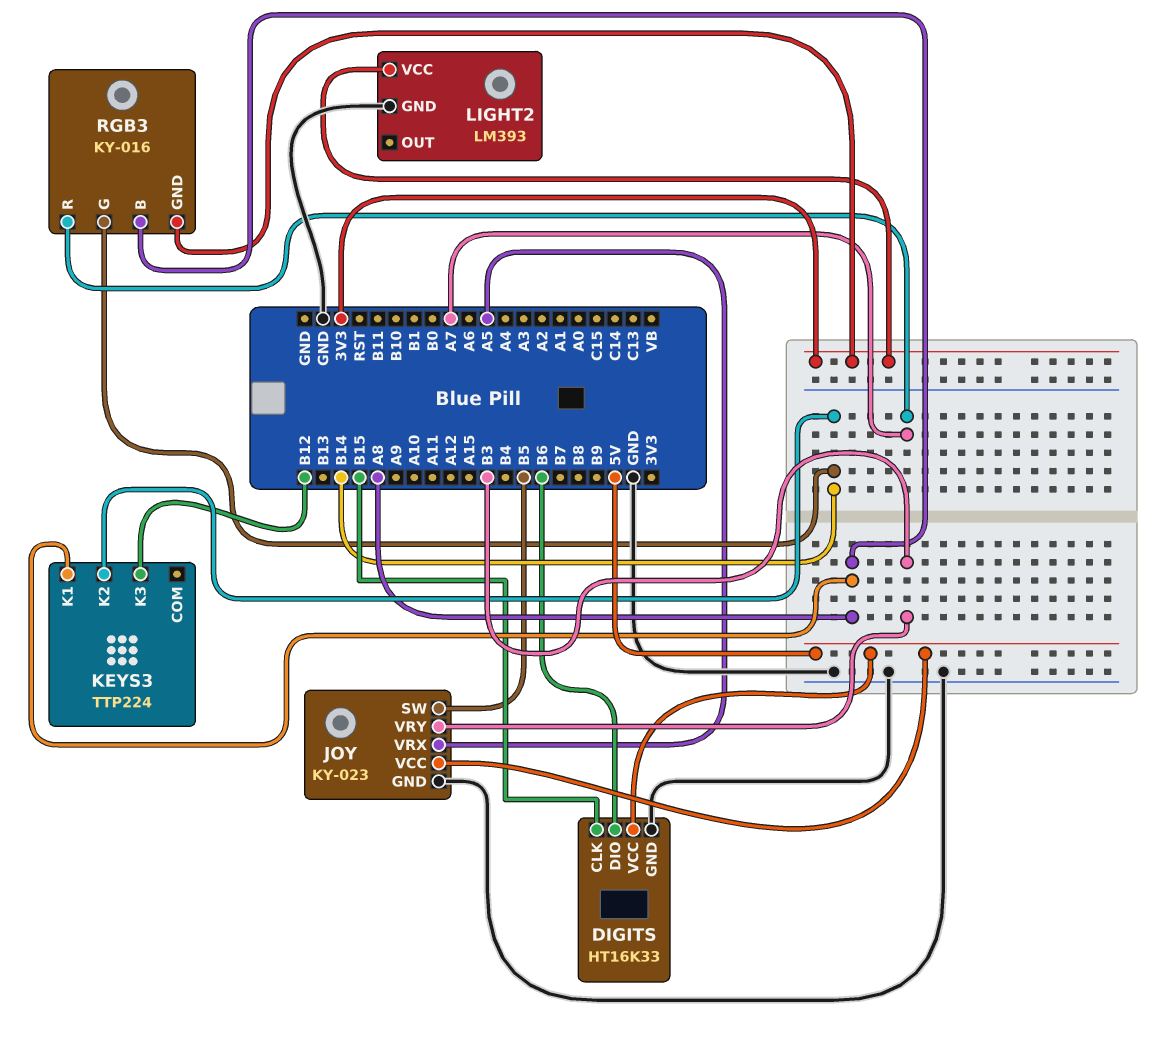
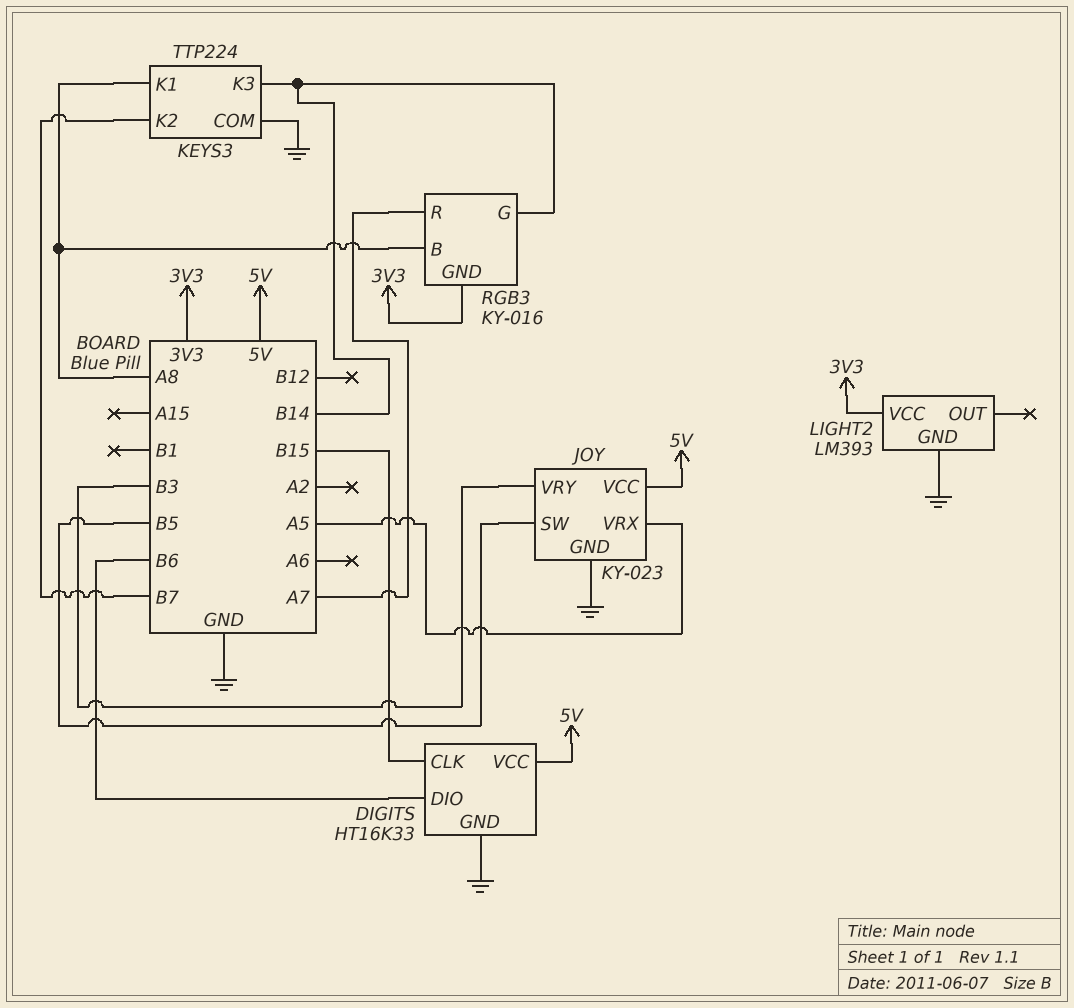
KEYS3 pin COM: none -> GND
KEYS3 pin K2: B14 -> B7
KEYS3 pin K3: B12 -> B14

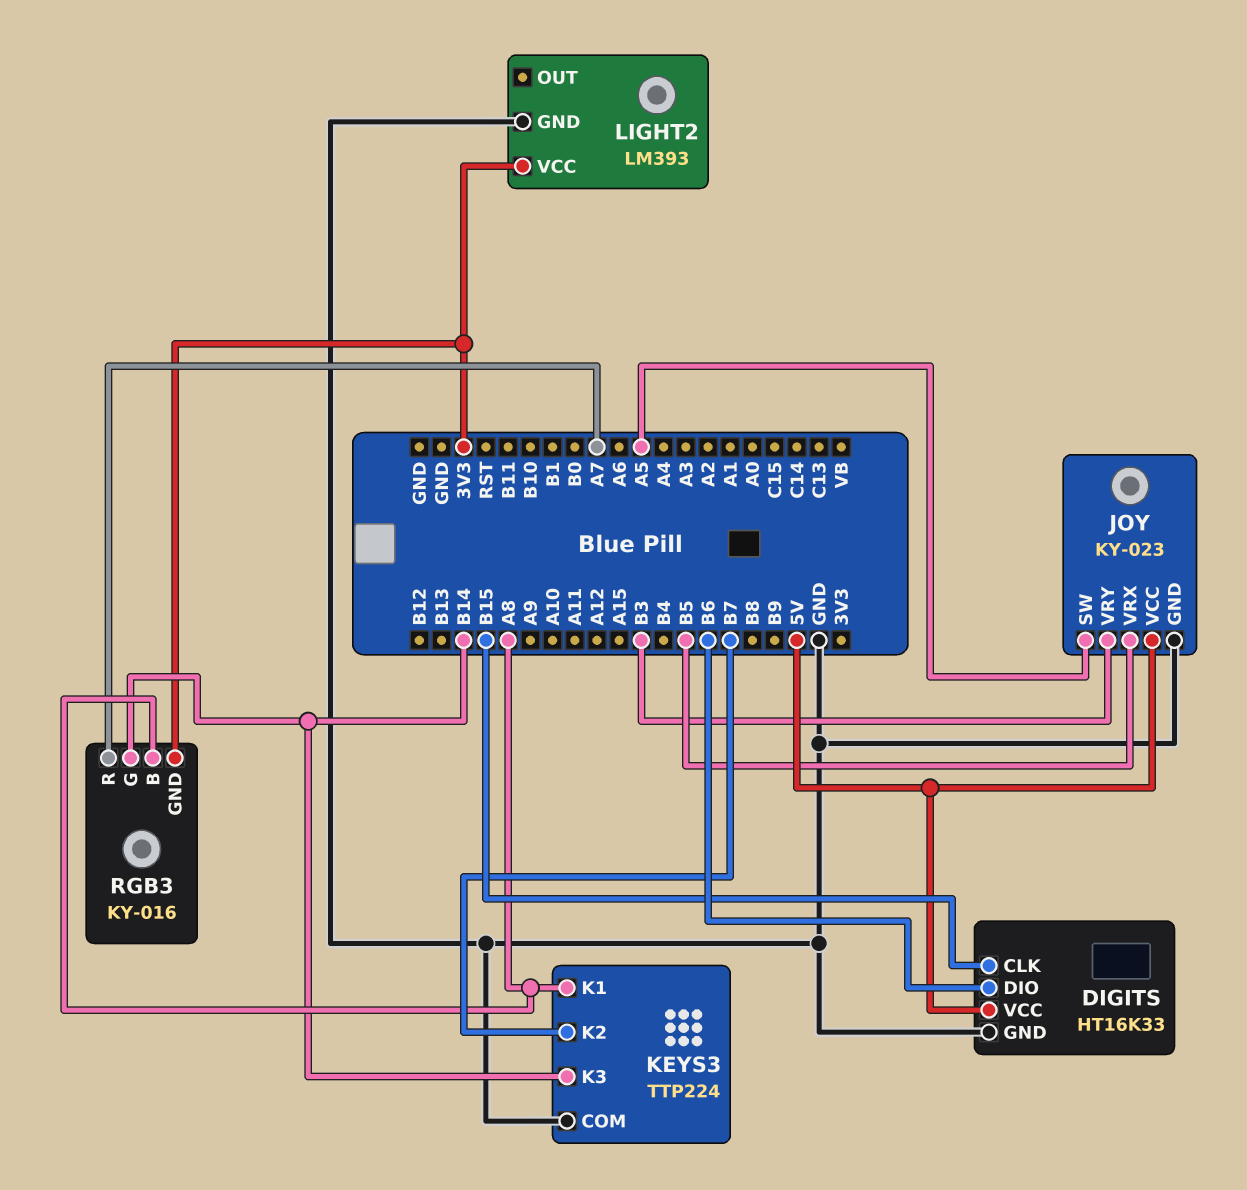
JOY pin SW: B5 -> A5
JOY pin VRX: A5 -> B5

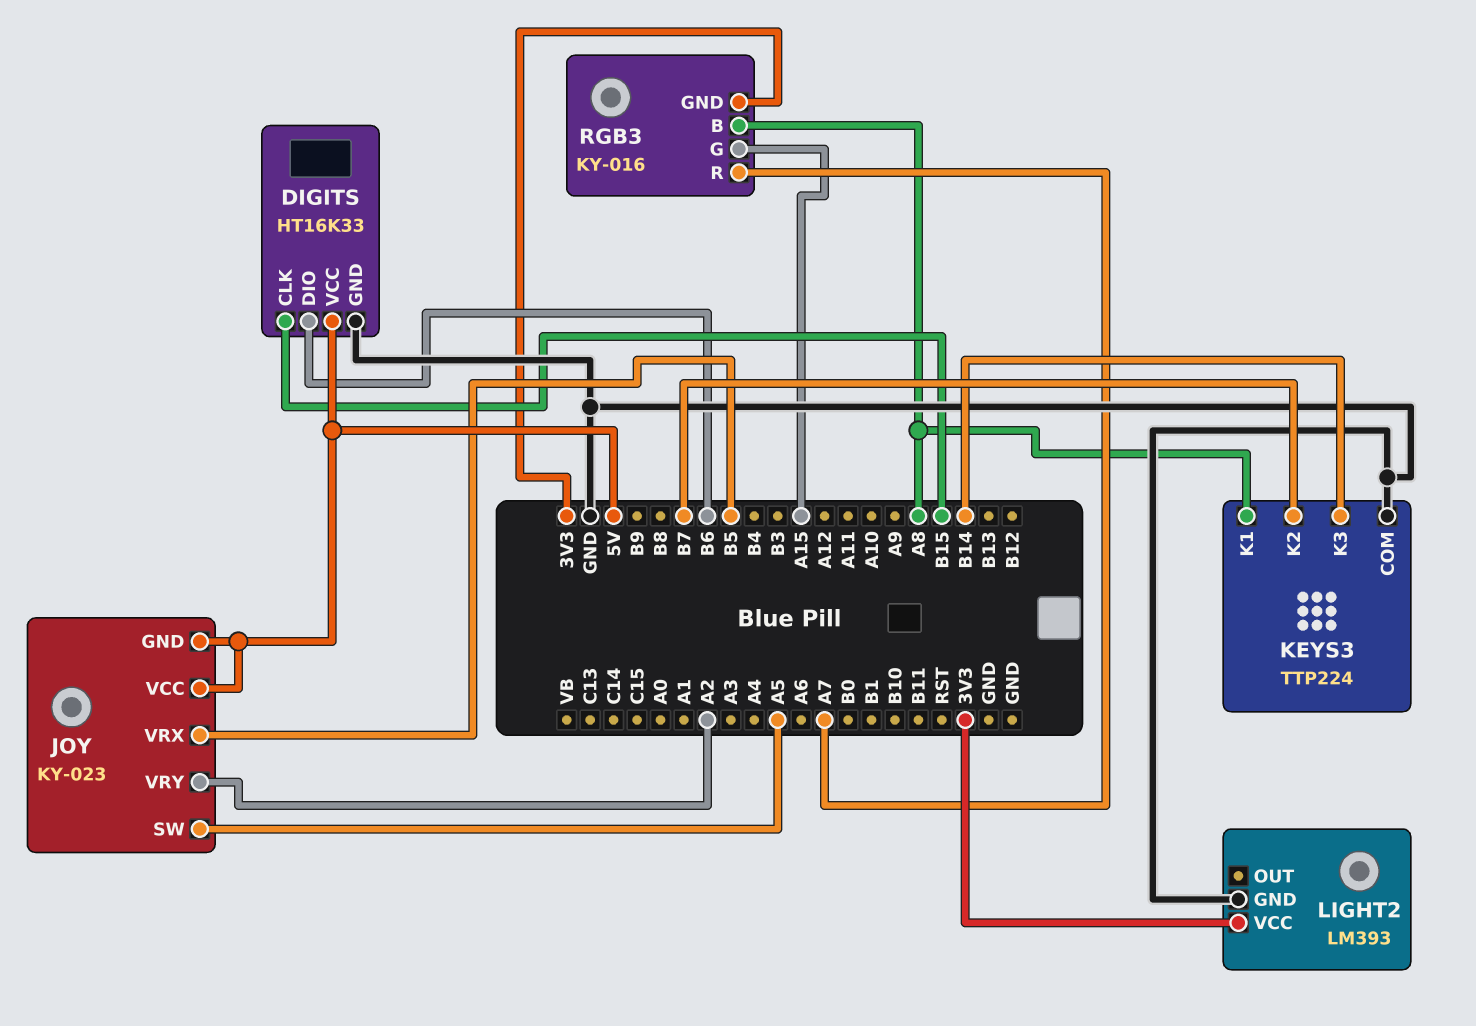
JOY pin GND: GND -> 5V
JOY pin VRY: B3 -> A2
RGB3 pin G: B14 -> A15

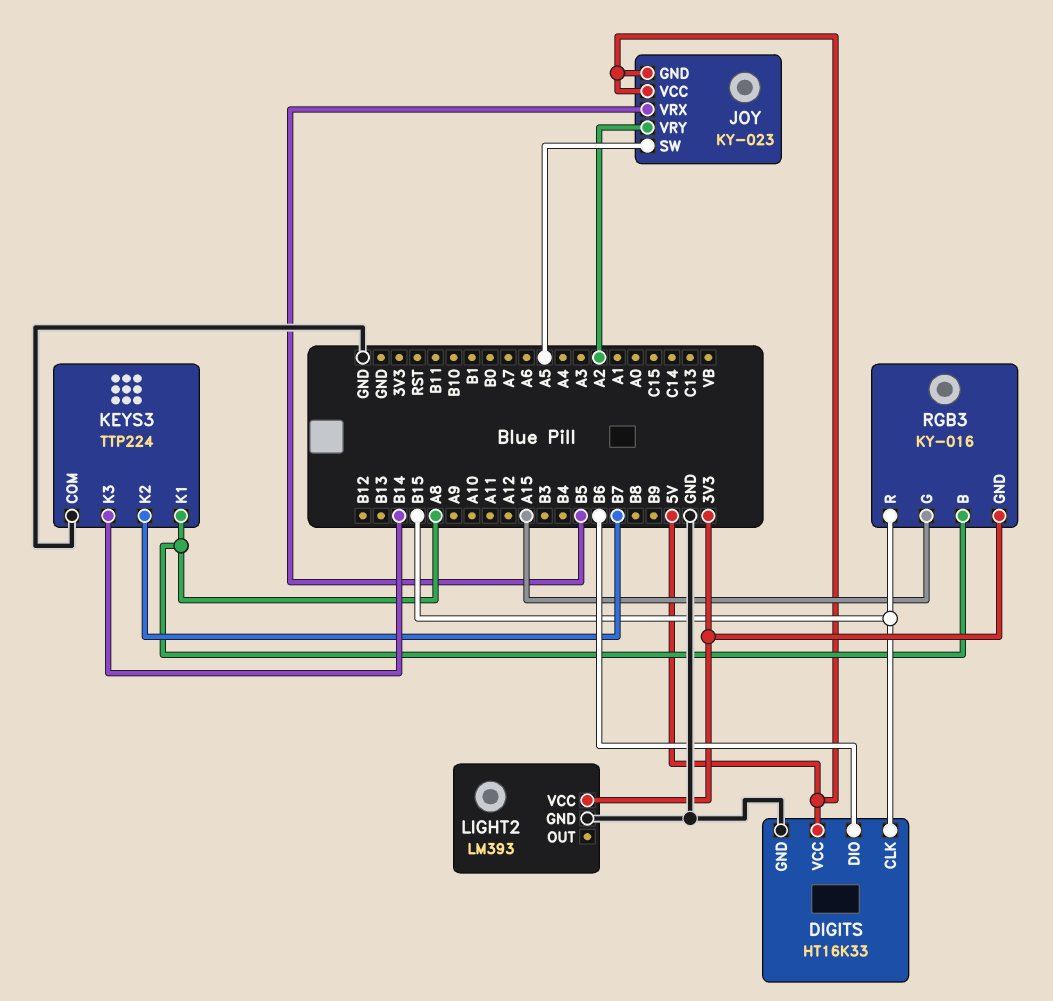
RGB3 pin R: A7 -> B15

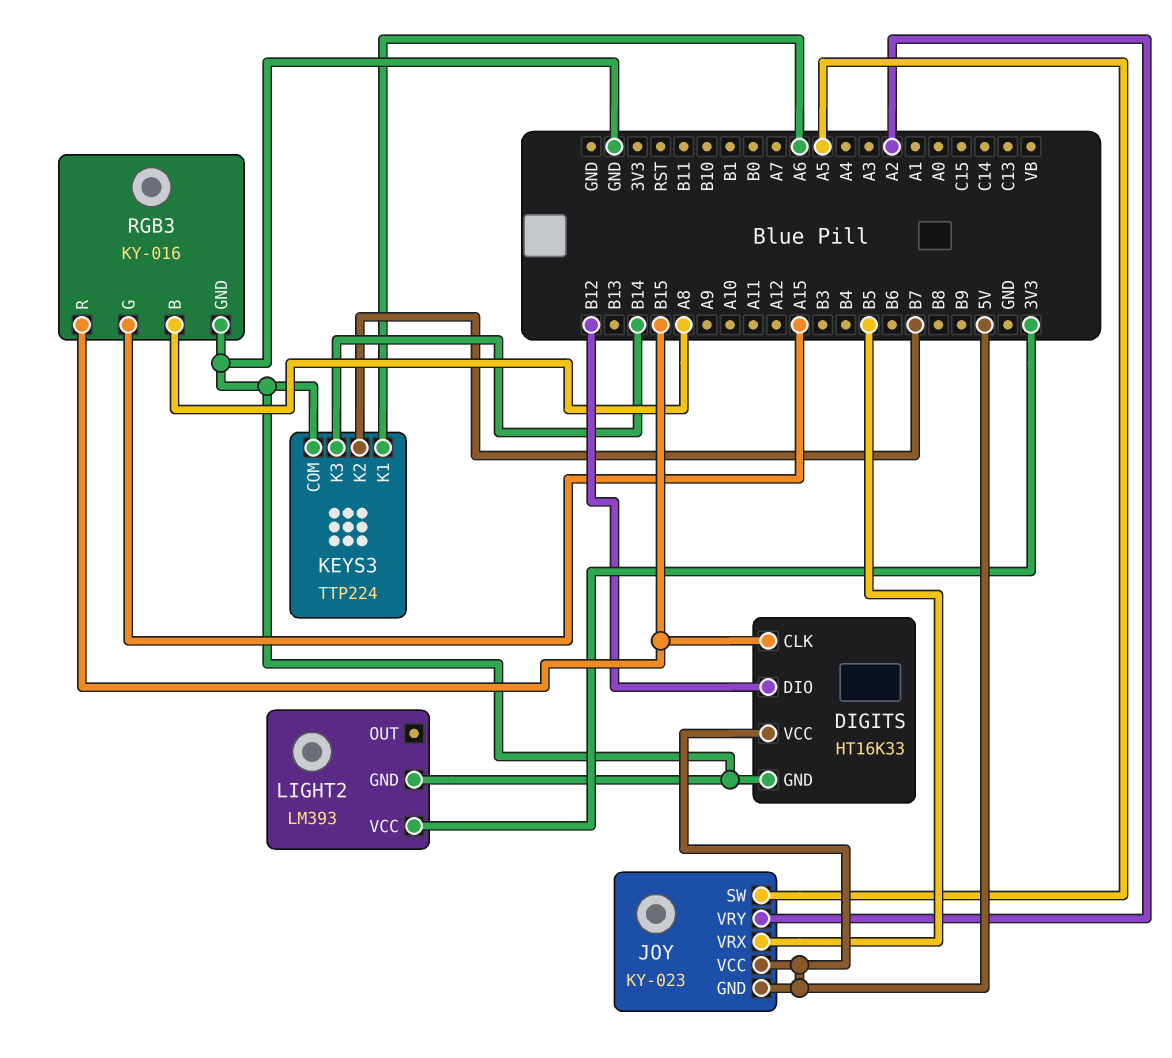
DIGITS pin DIO: B6 -> B12
KEYS3 pin K1: A8 -> A6
RGB3 pin GND: 3V3 -> GND

